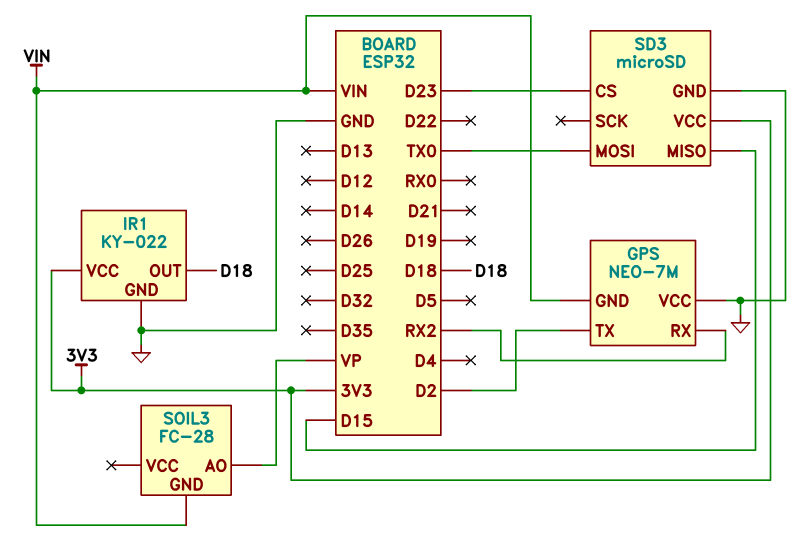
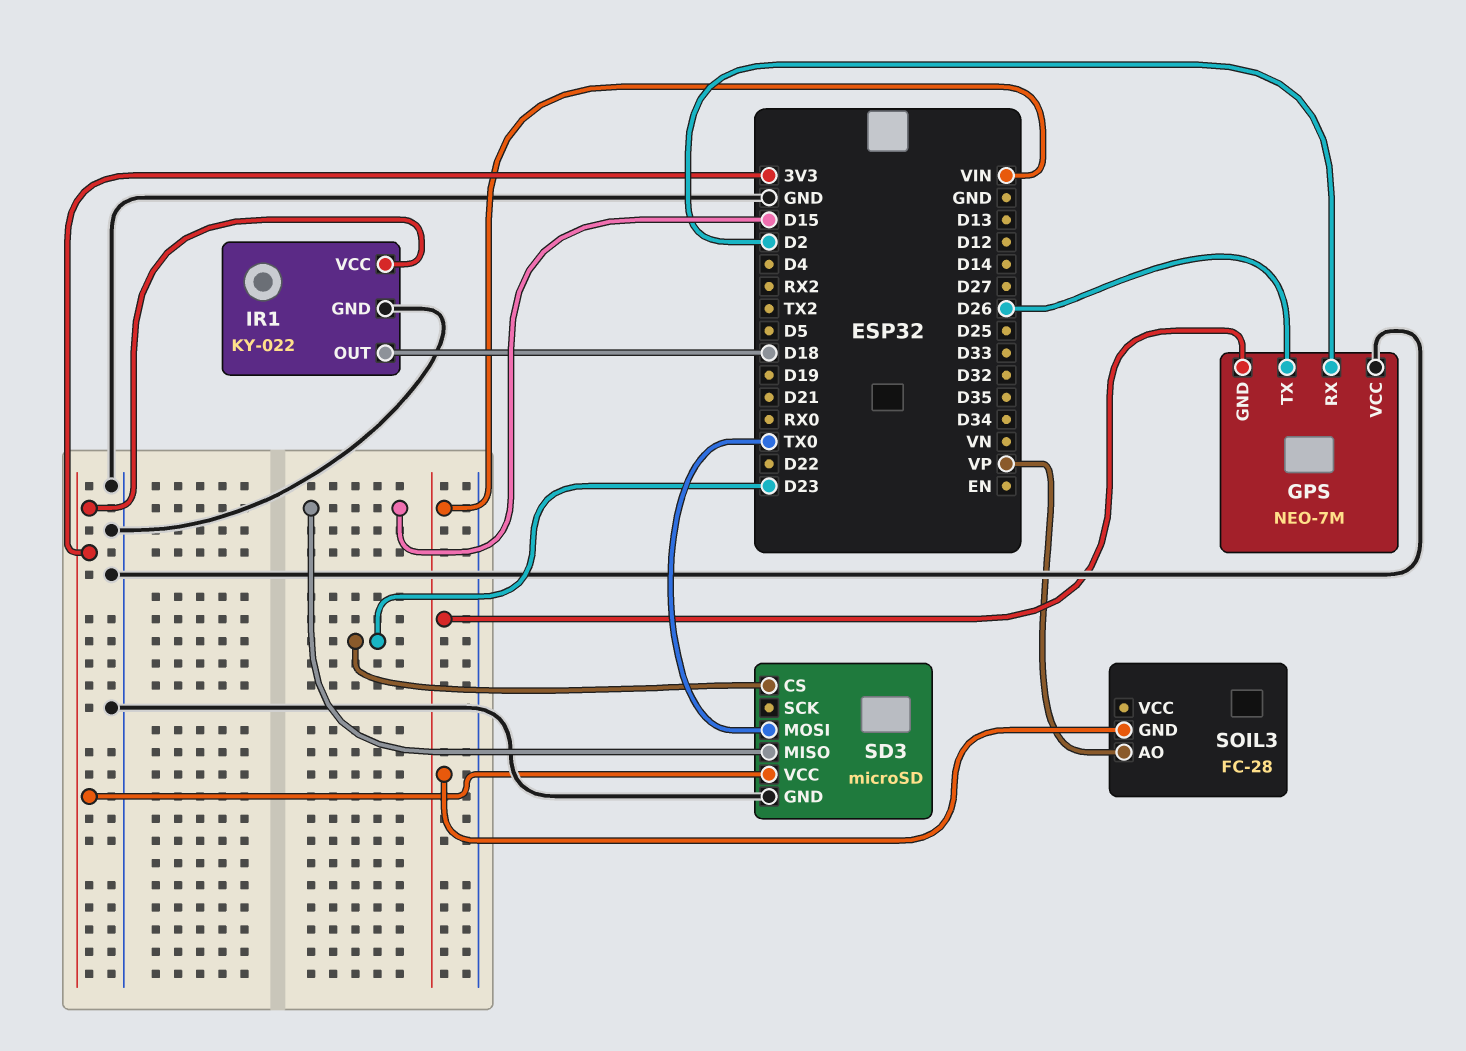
GPS pin RX: RX2 -> D2
GPS pin TX: D2 -> D26

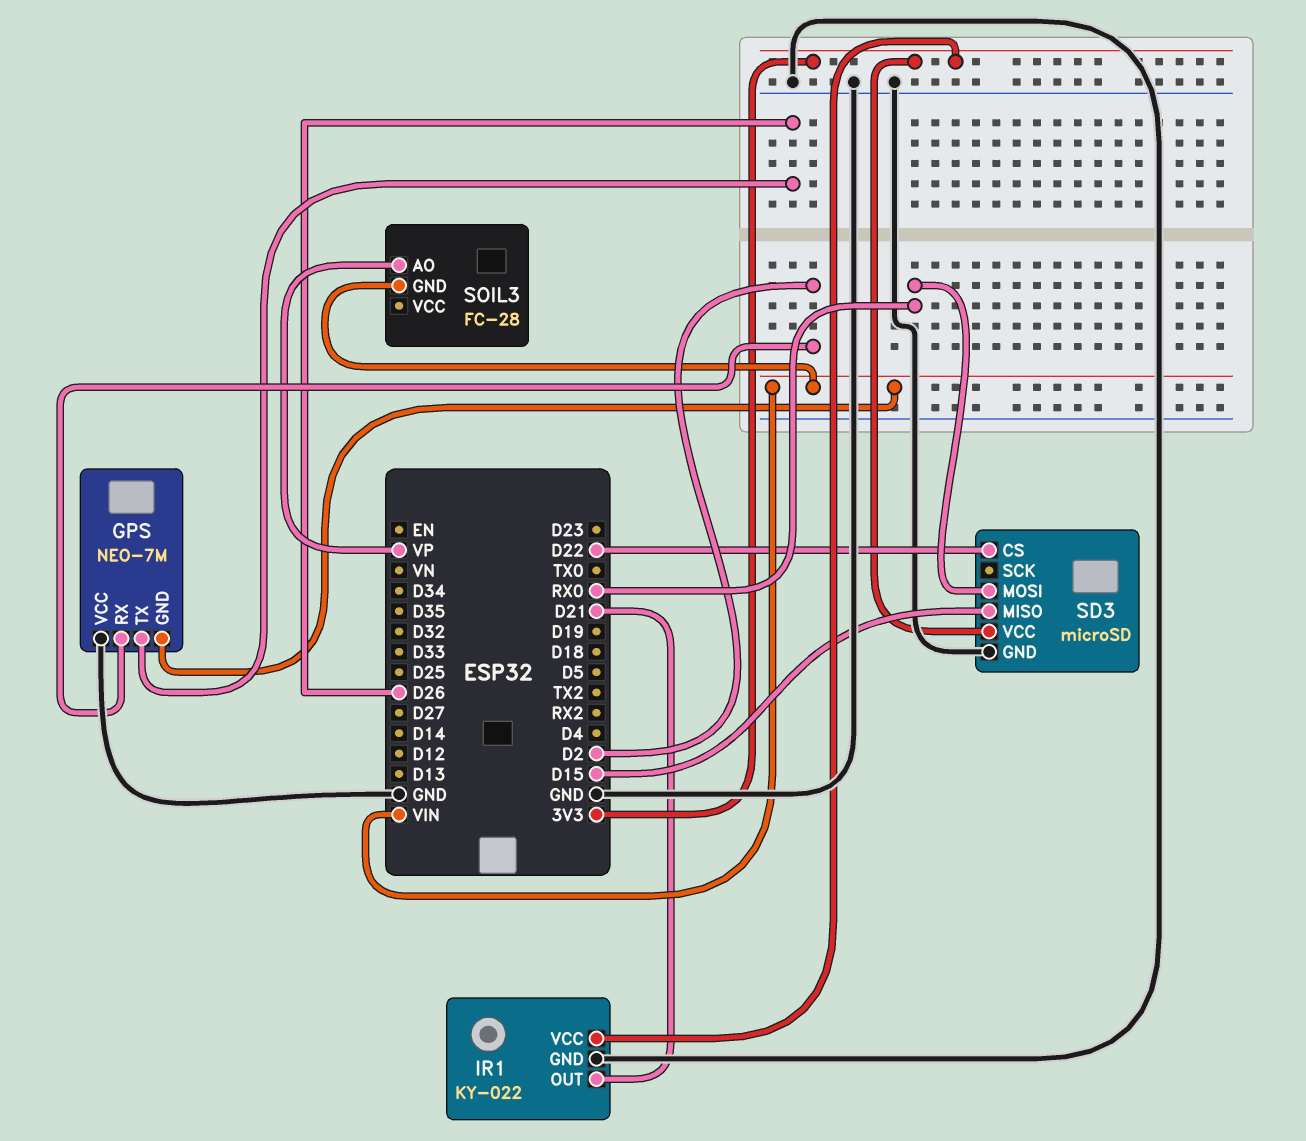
IR1 pin OUT: D18 -> D21
SD3 pin CS: D23 -> D22
SD3 pin MOSI: TX0 -> RX0

